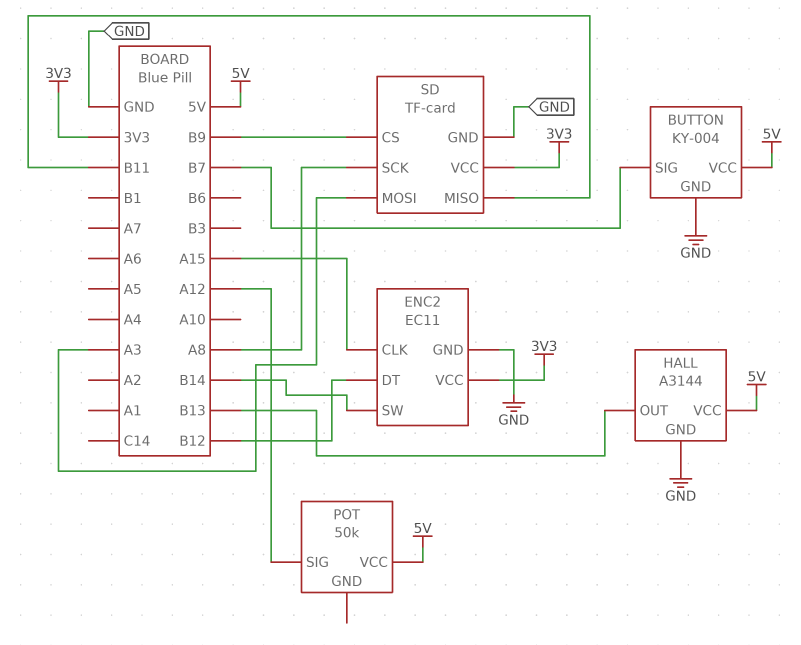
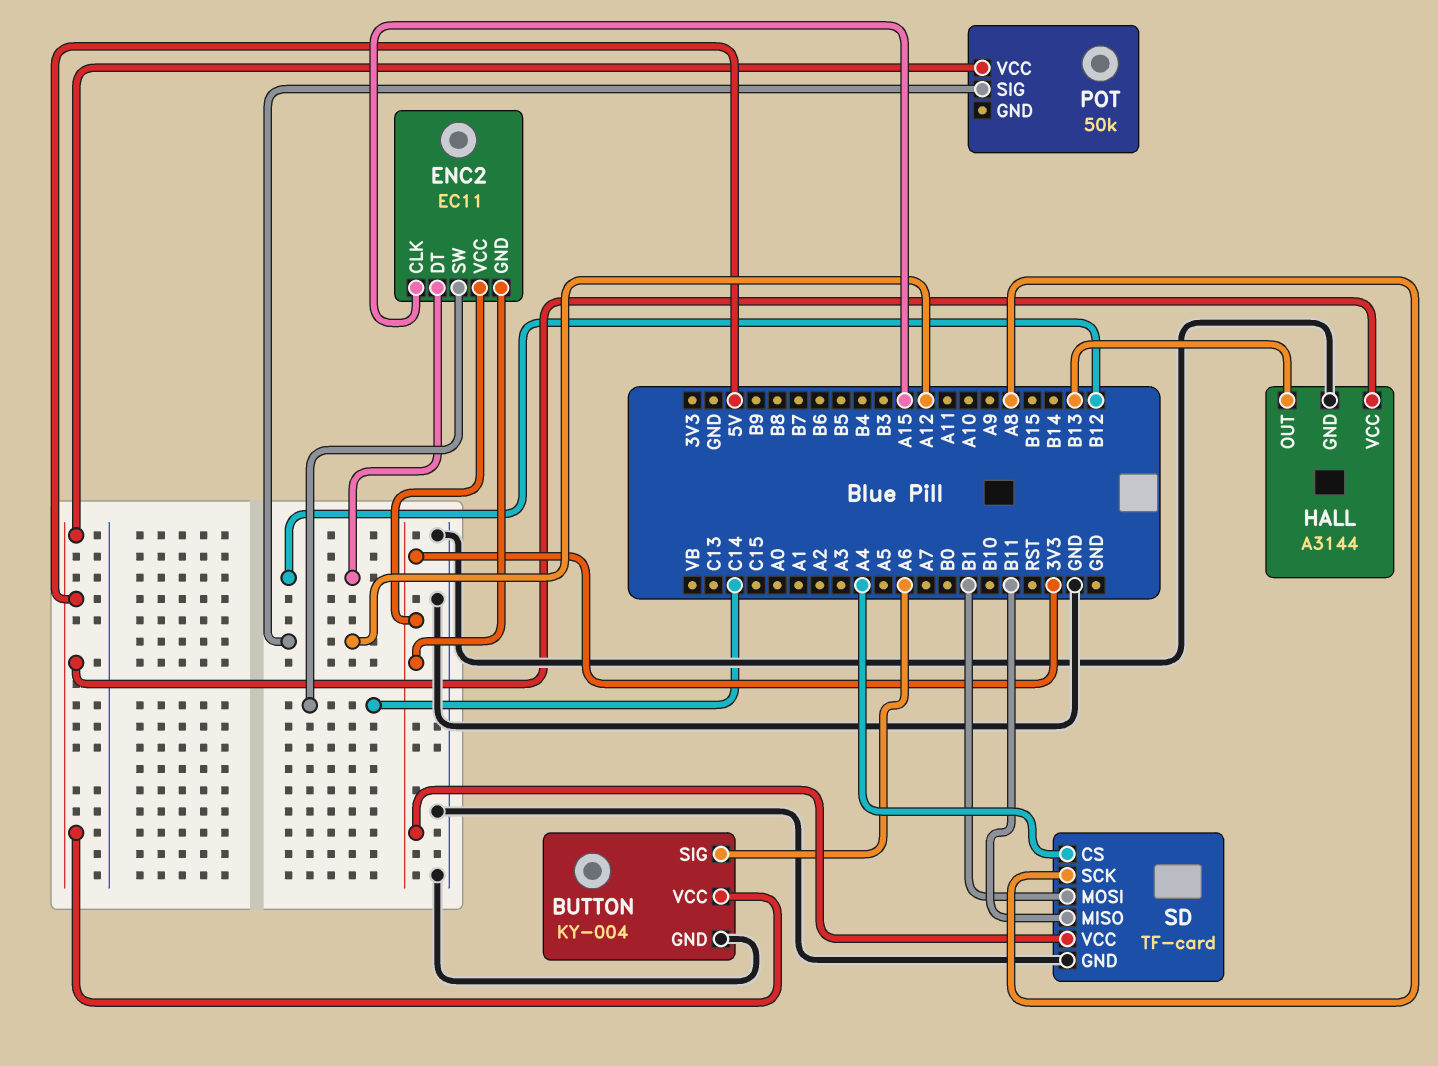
BUTTON pin SIG: B7 -> A6
ENC2 pin GND: GND -> 3V3
ENC2 pin SW: B14 -> C14
SD pin CS: B9 -> A4
SD pin MOSI: A3 -> B1

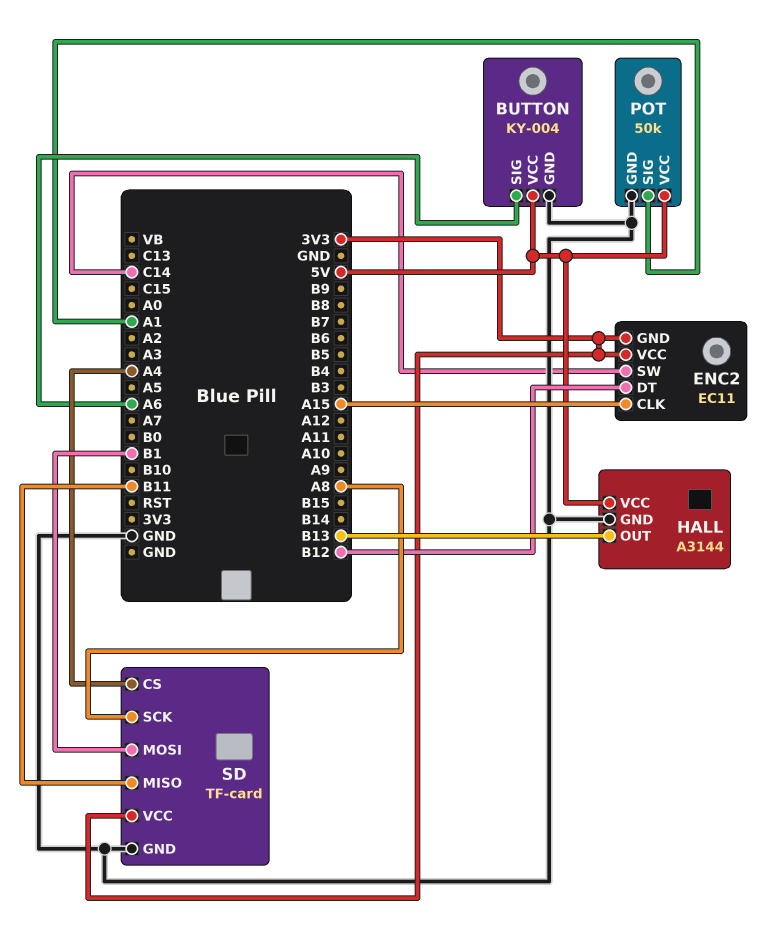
POT pin GND: none -> GND
POT pin SIG: A12 -> A1

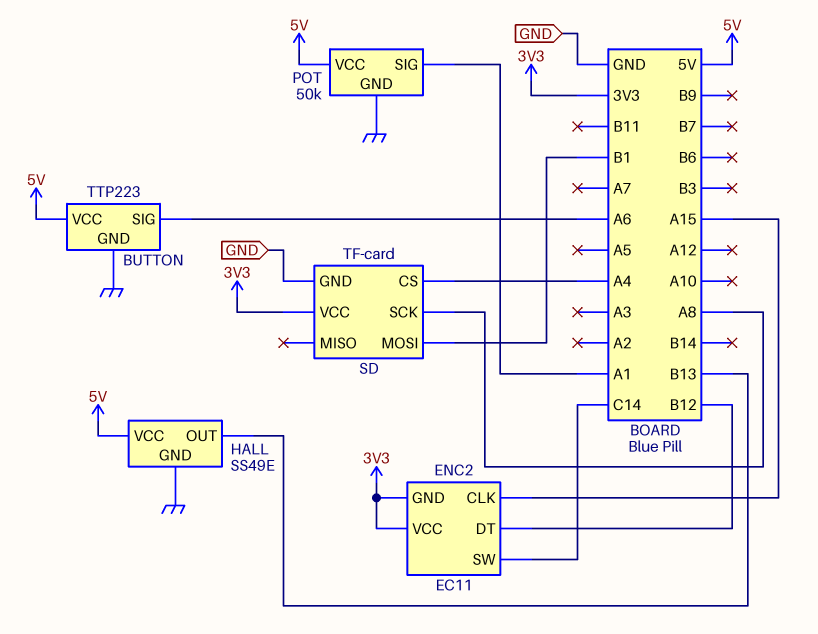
BUTTON: KY-004 -> TTP223
HALL: A3144 -> SS49E
SD pin MISO: B11 -> none

